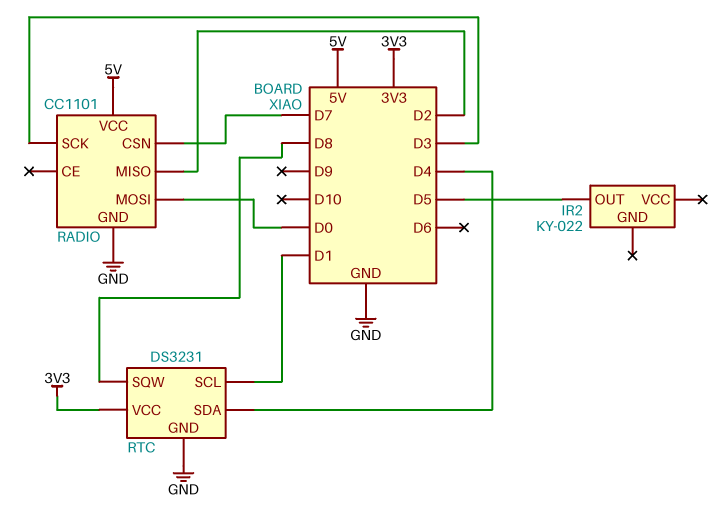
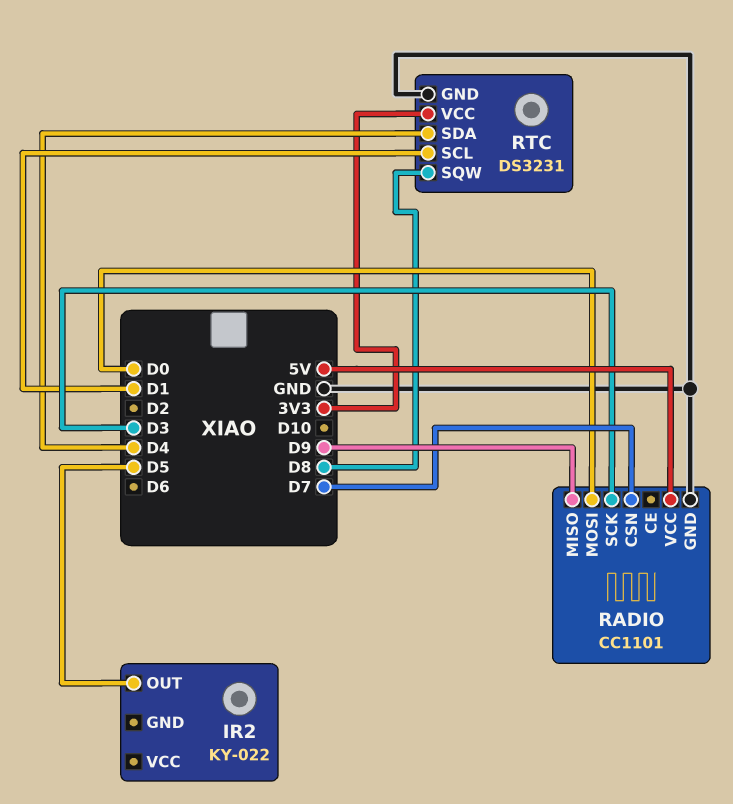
RADIO pin MISO: D2 -> D9

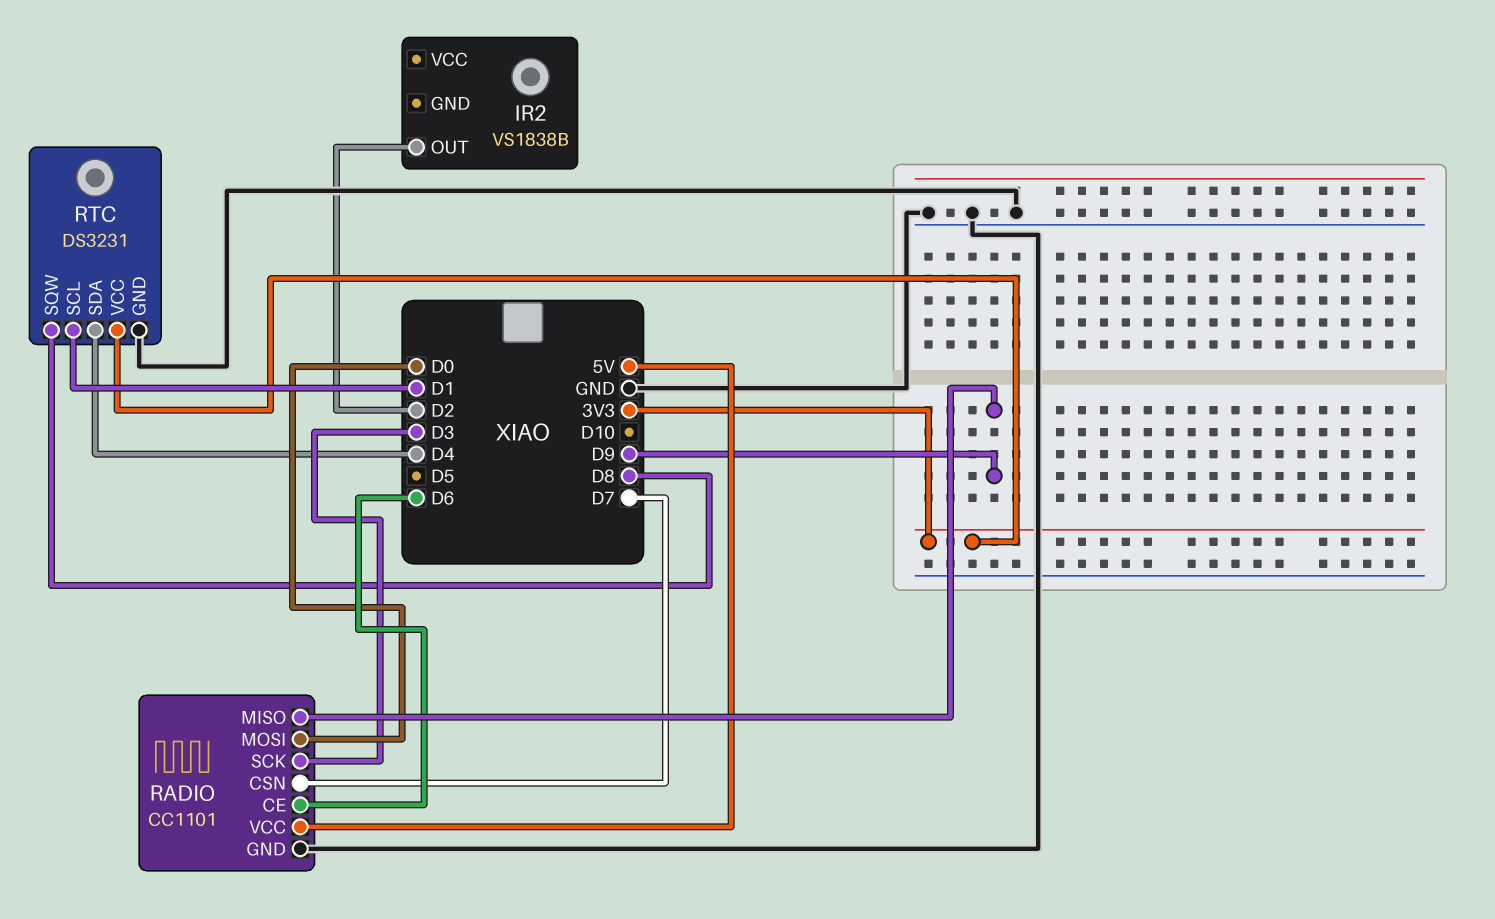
IR2: KY-022 -> VS1838B
IR2 pin OUT: D5 -> D2
RADIO pin CE: none -> D6

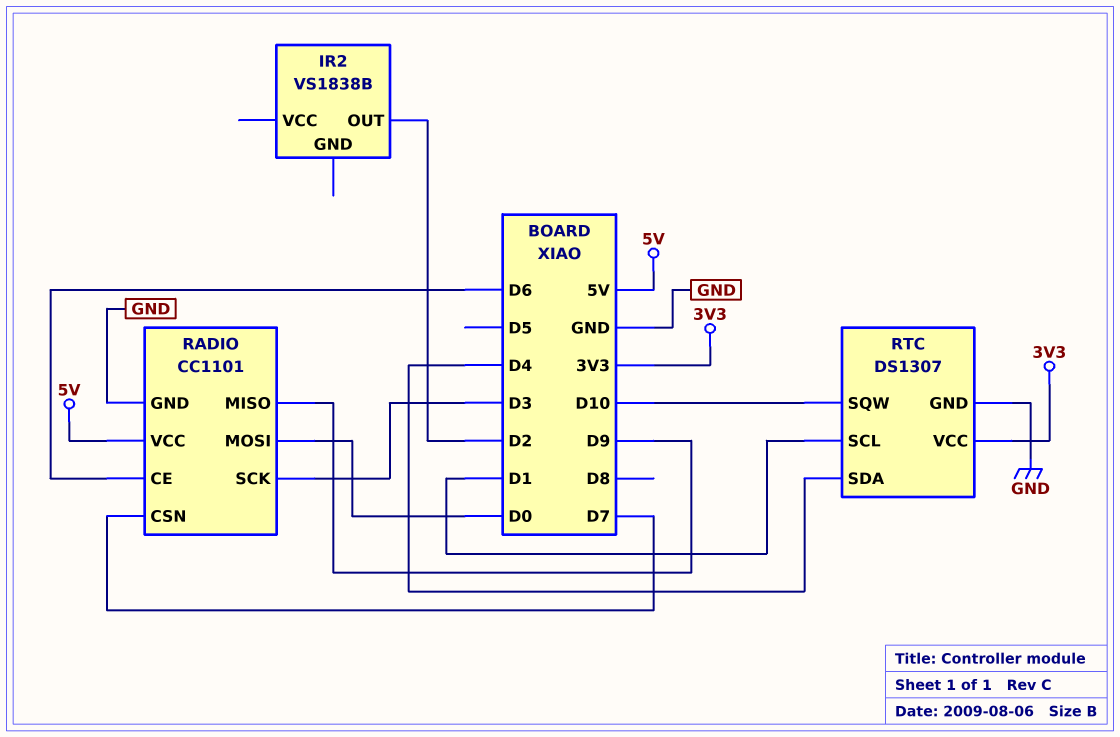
RTC: DS3231 -> DS1307
RTC pin SQW: D8 -> D10

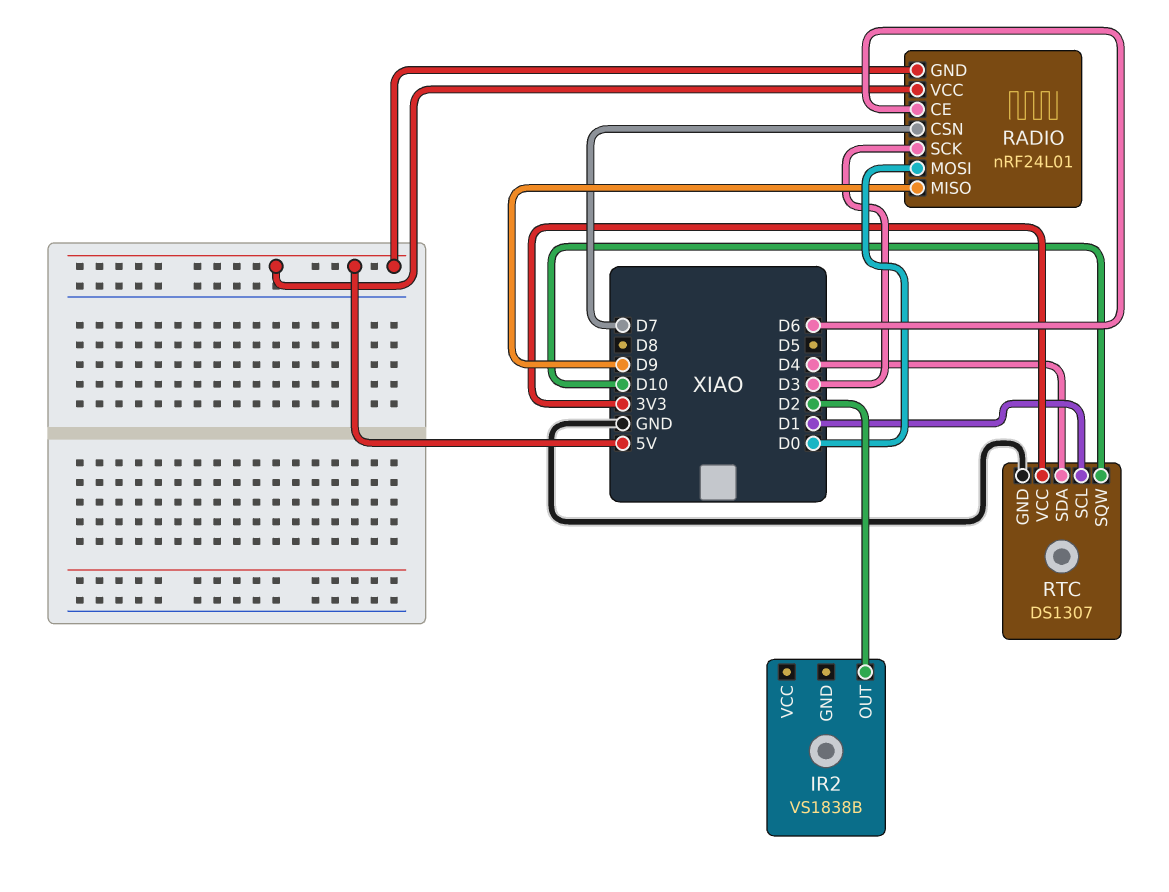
RADIO: CC1101 -> nRF24L01
RADIO pin GND: GND -> 5V

